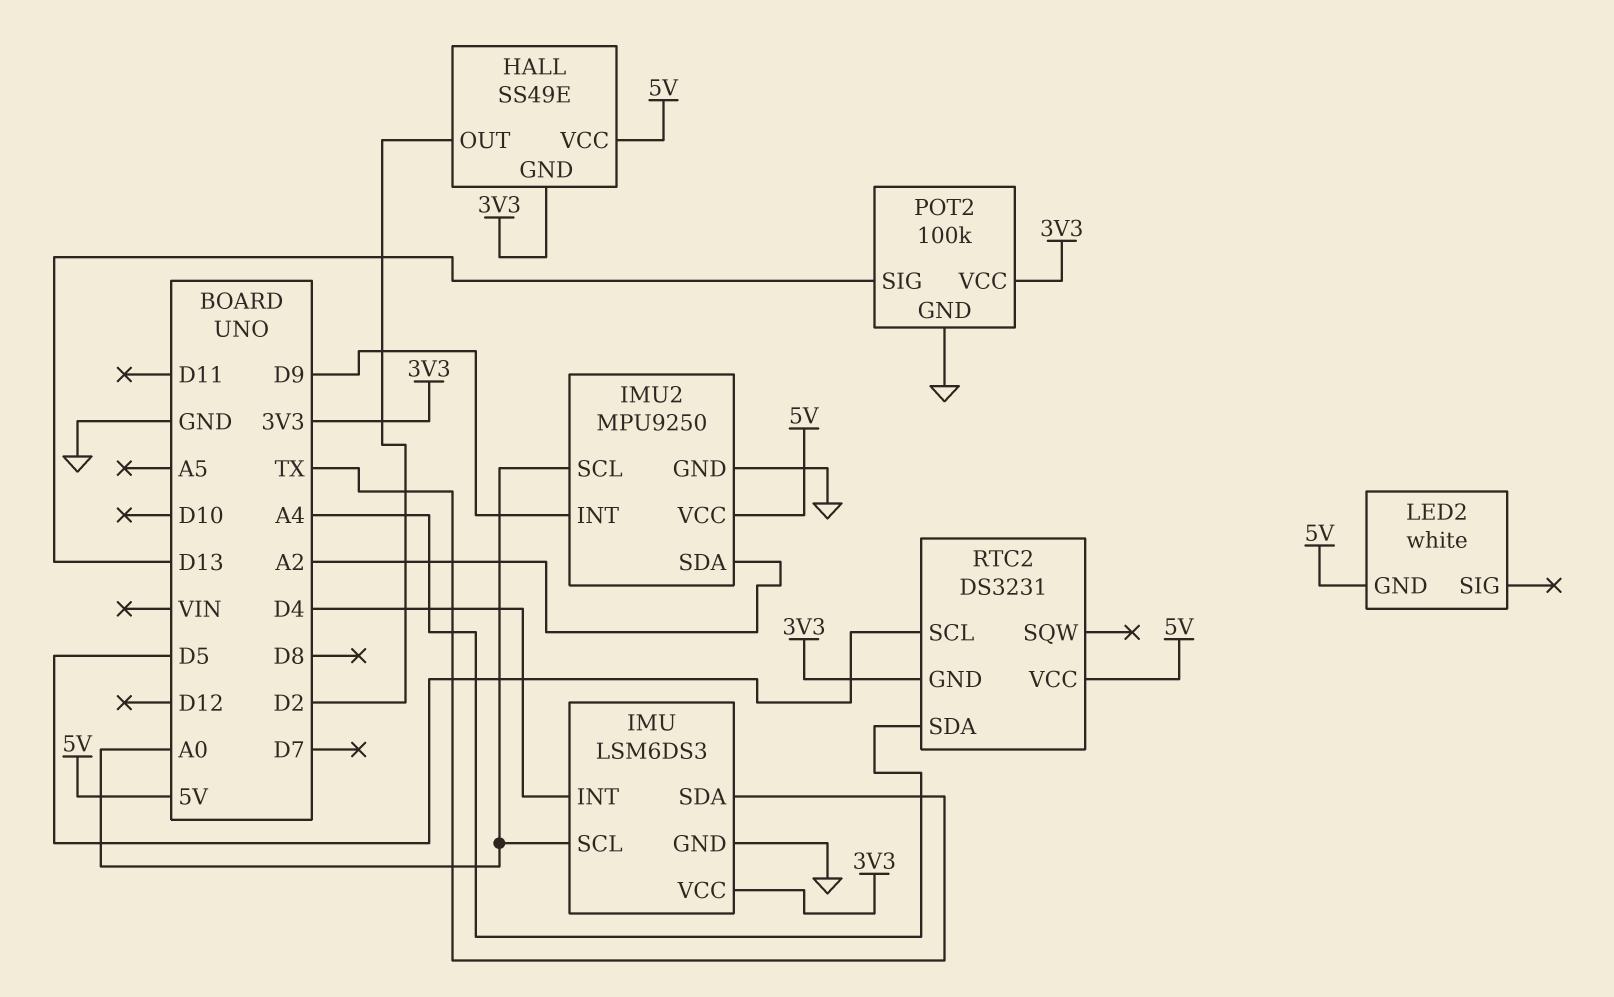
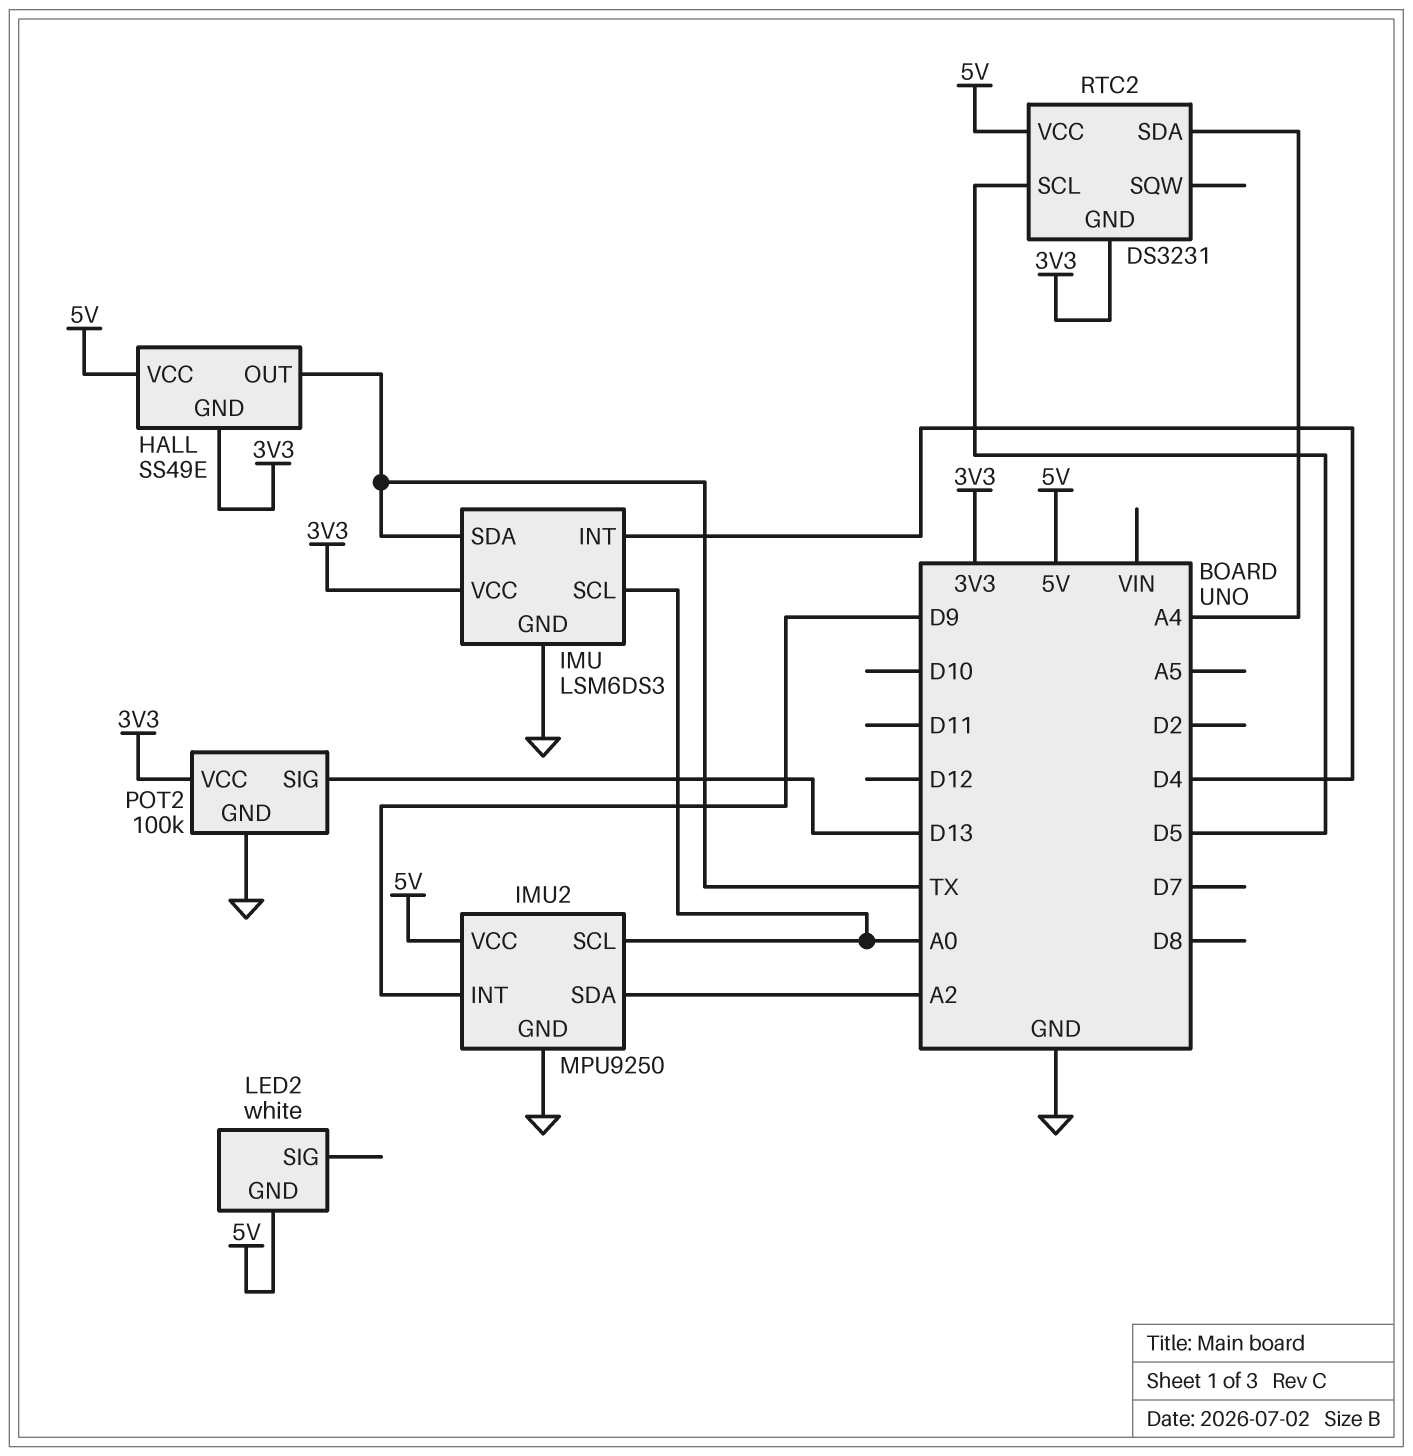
HALL pin OUT: D2 -> TX

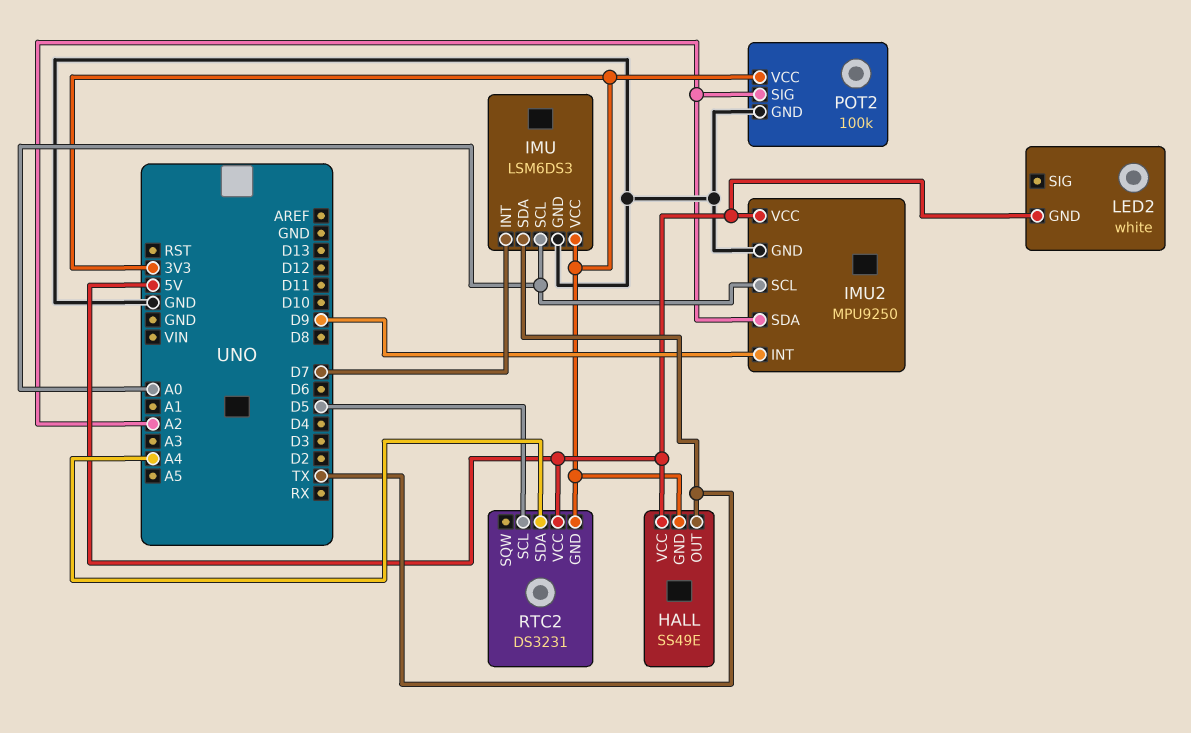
IMU pin INT: D4 -> D7
POT2 pin SIG: D13 -> A2

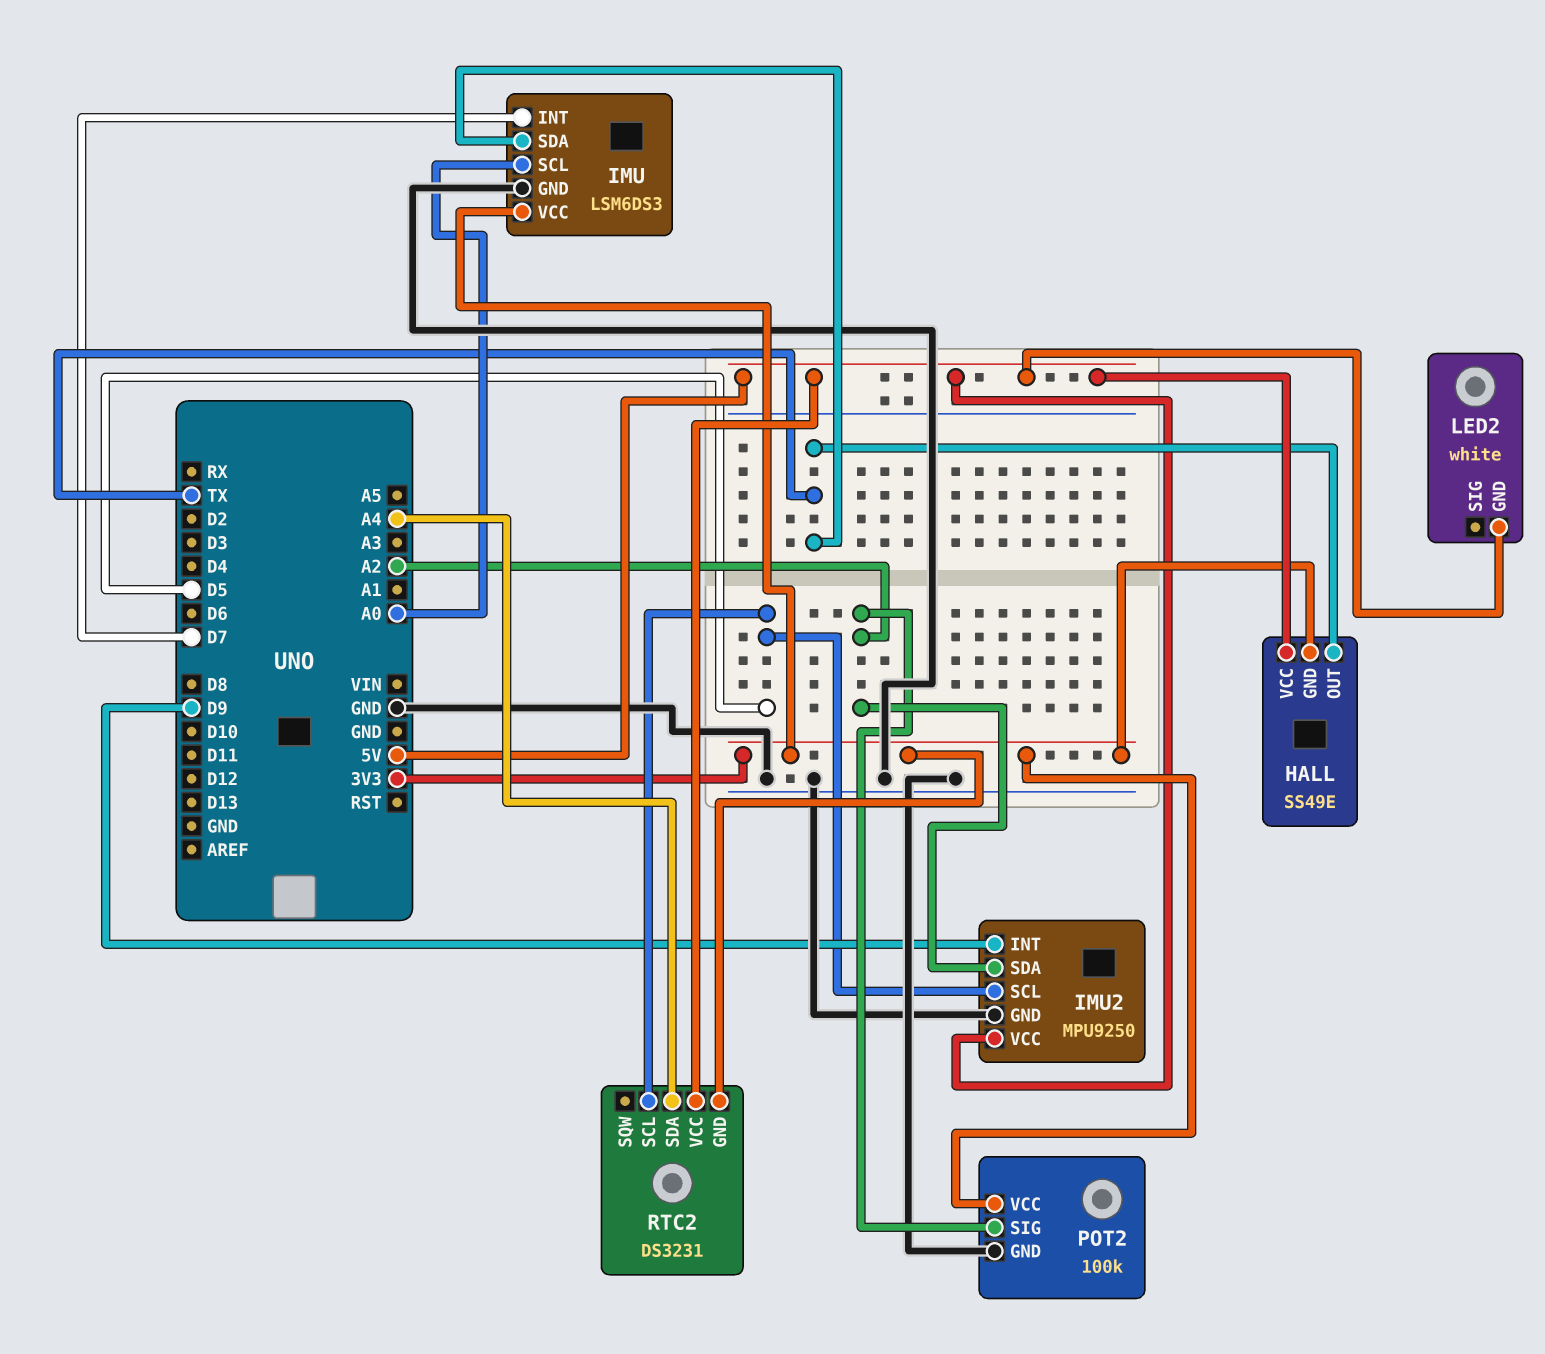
IMU2 pin SCL: A0 -> D5

